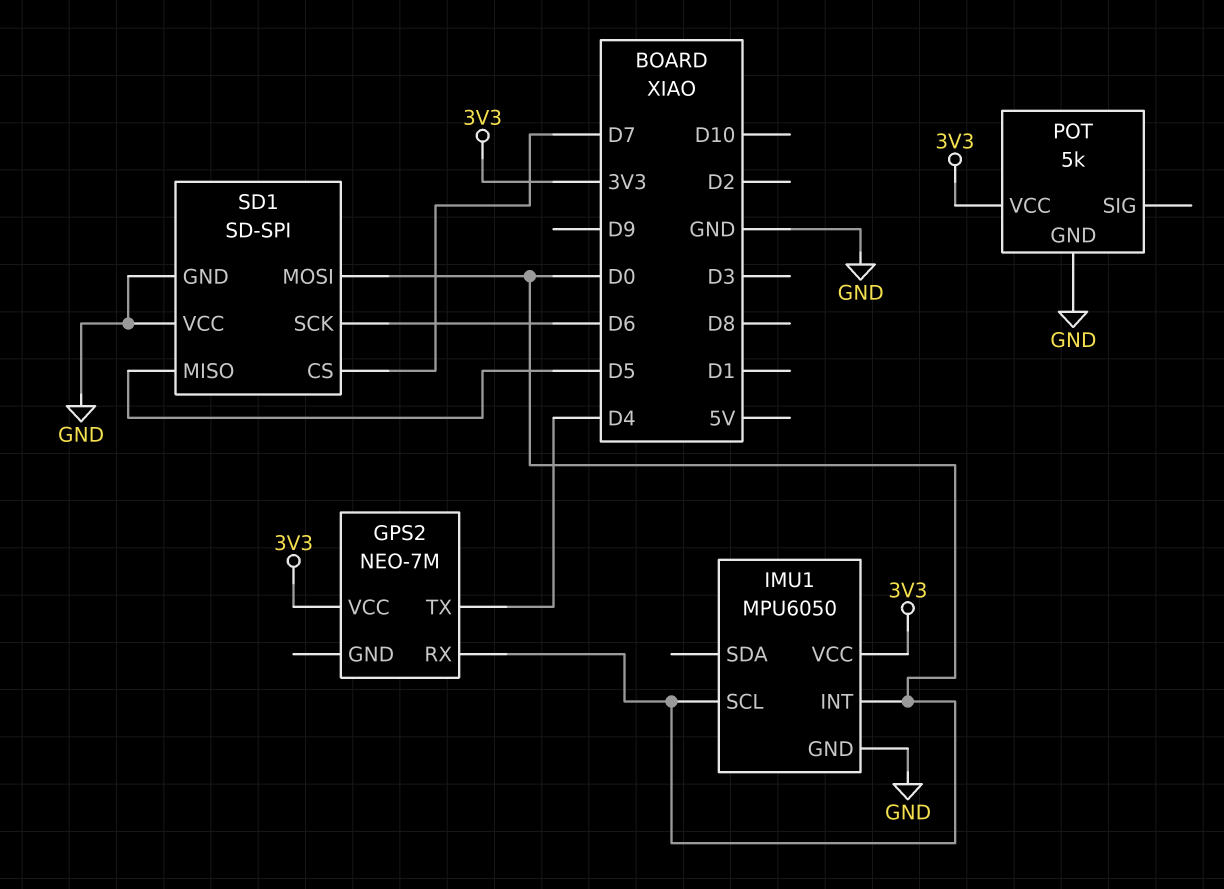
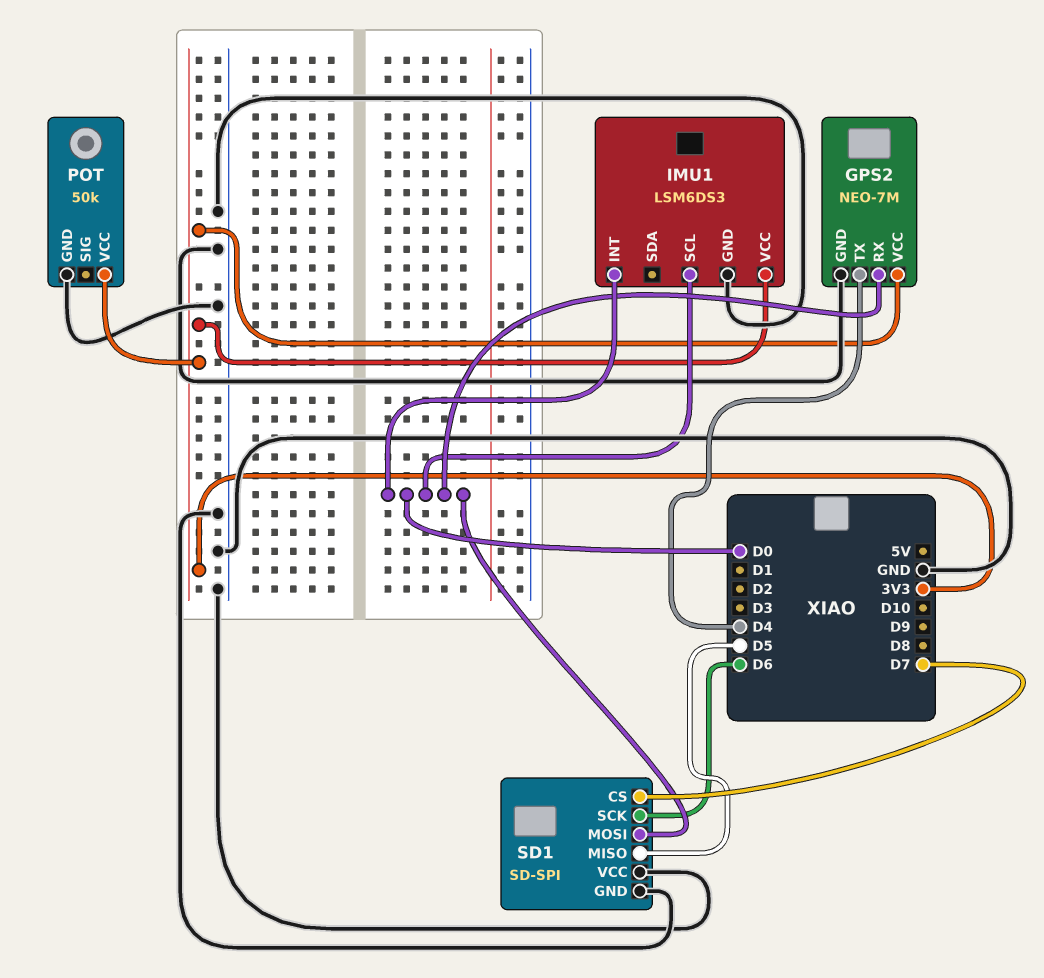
GPS2 pin GND: none -> GND
IMU1: MPU6050 -> LSM6DS3
POT: 5k -> 50k

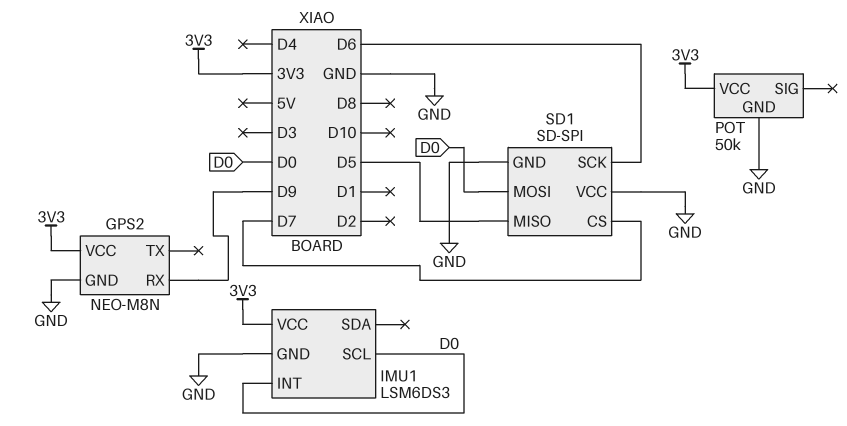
GPS2: NEO-7M -> NEO-M8N
GPS2 pin RX: D0 -> D9
GPS2 pin TX: D4 -> none

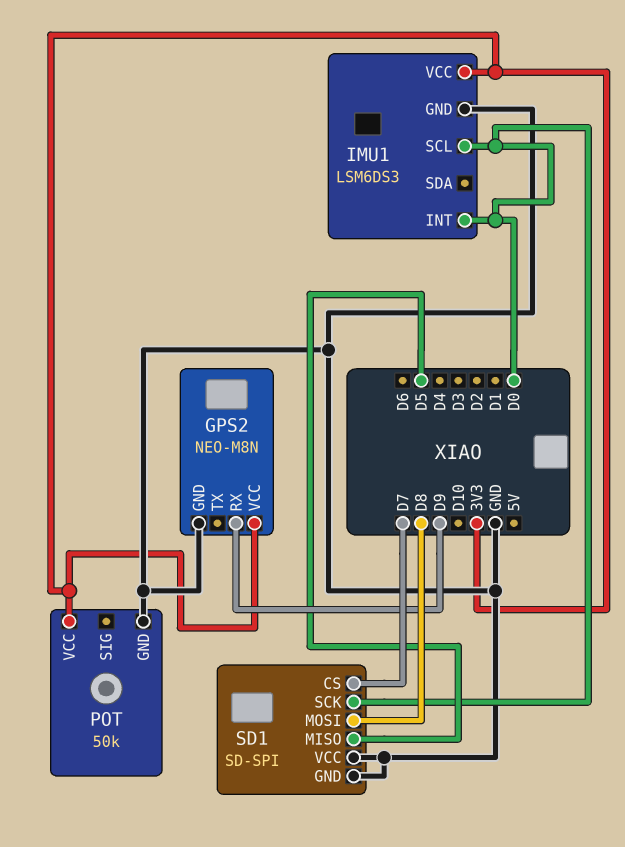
SD1 pin MOSI: D0 -> D8
SD1 pin SCK: D6 -> D0

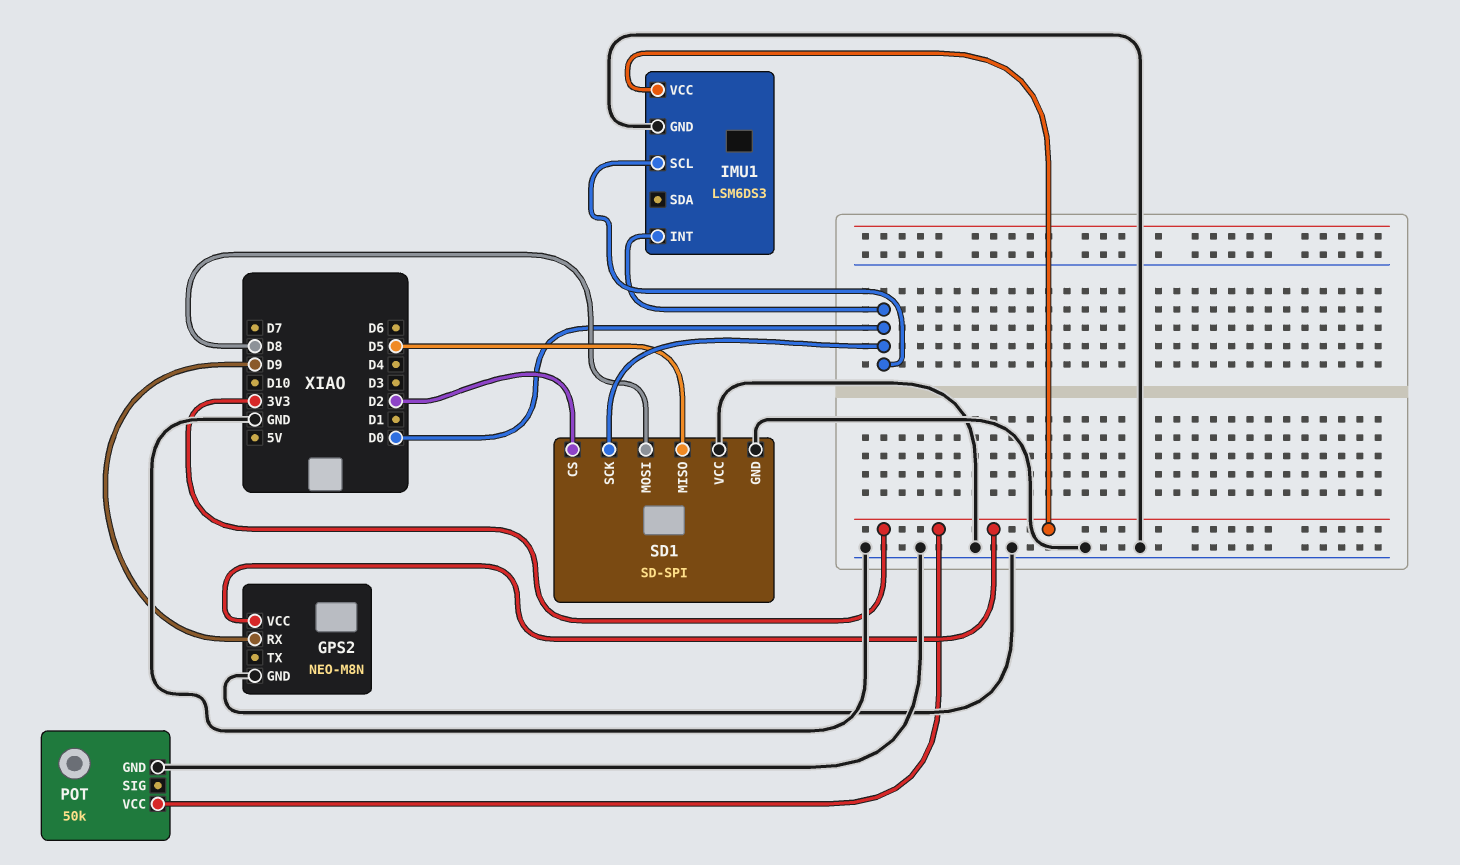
SD1 pin CS: D7 -> D2

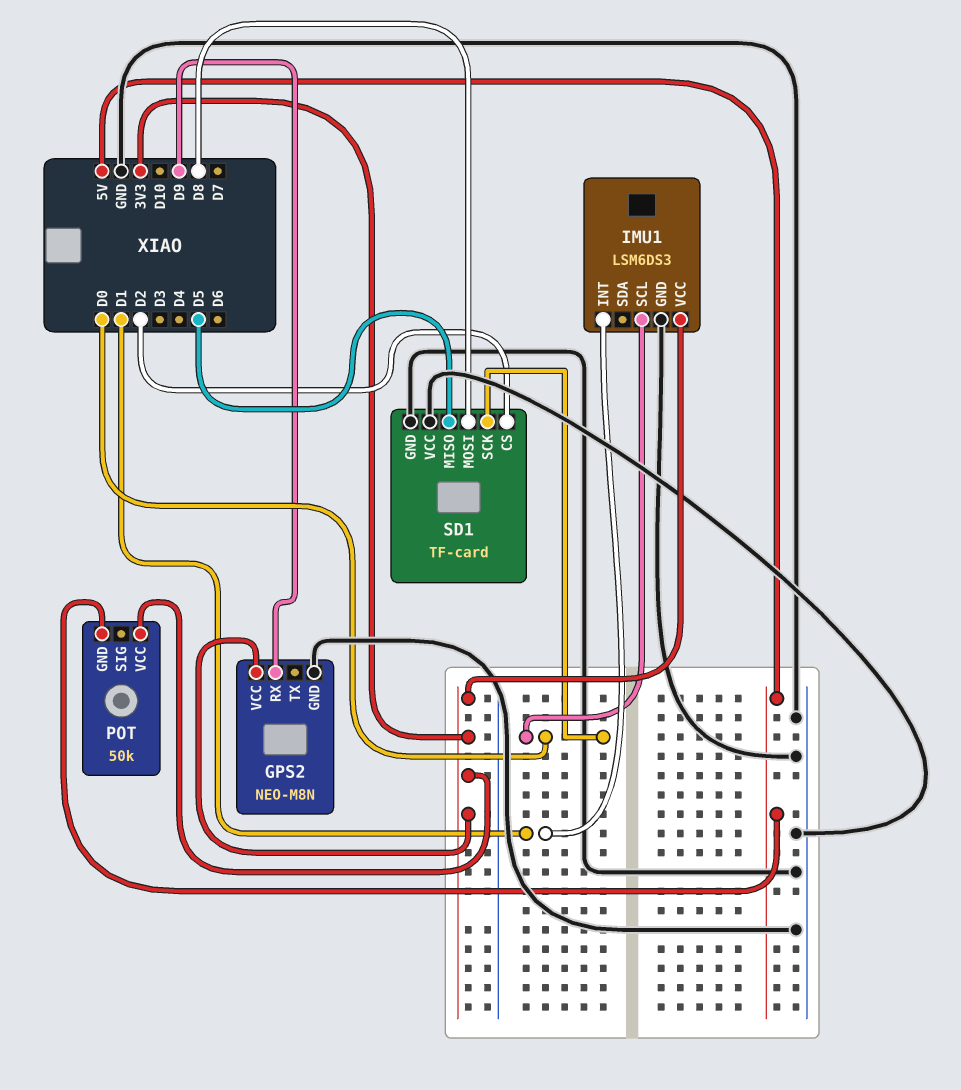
IMU1 pin INT: D0 -> D1
POT pin GND: GND -> 5V
SD1: SD-SPI -> TF-card

